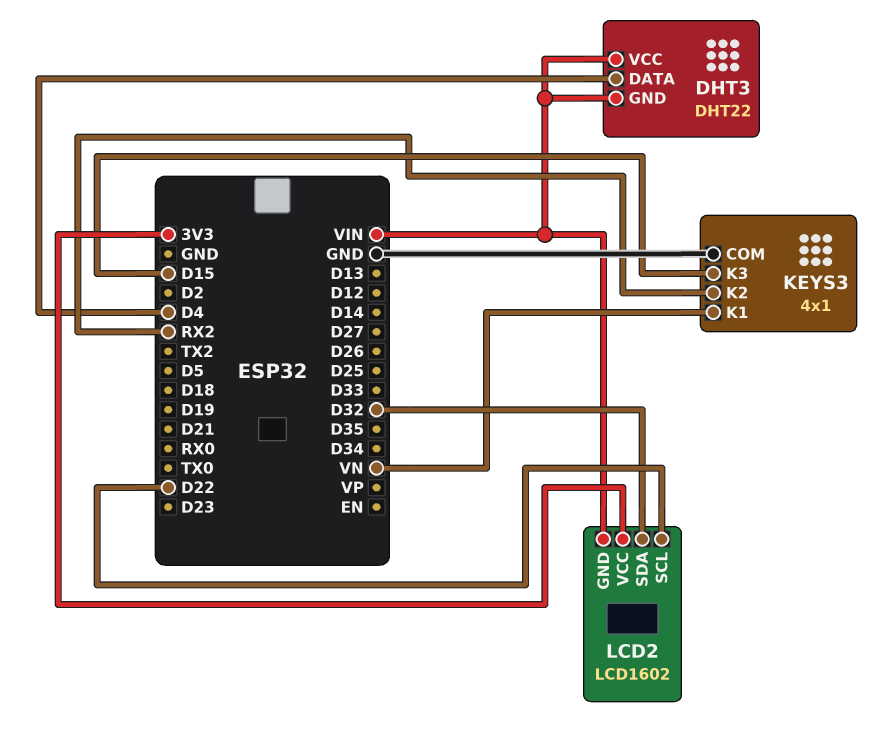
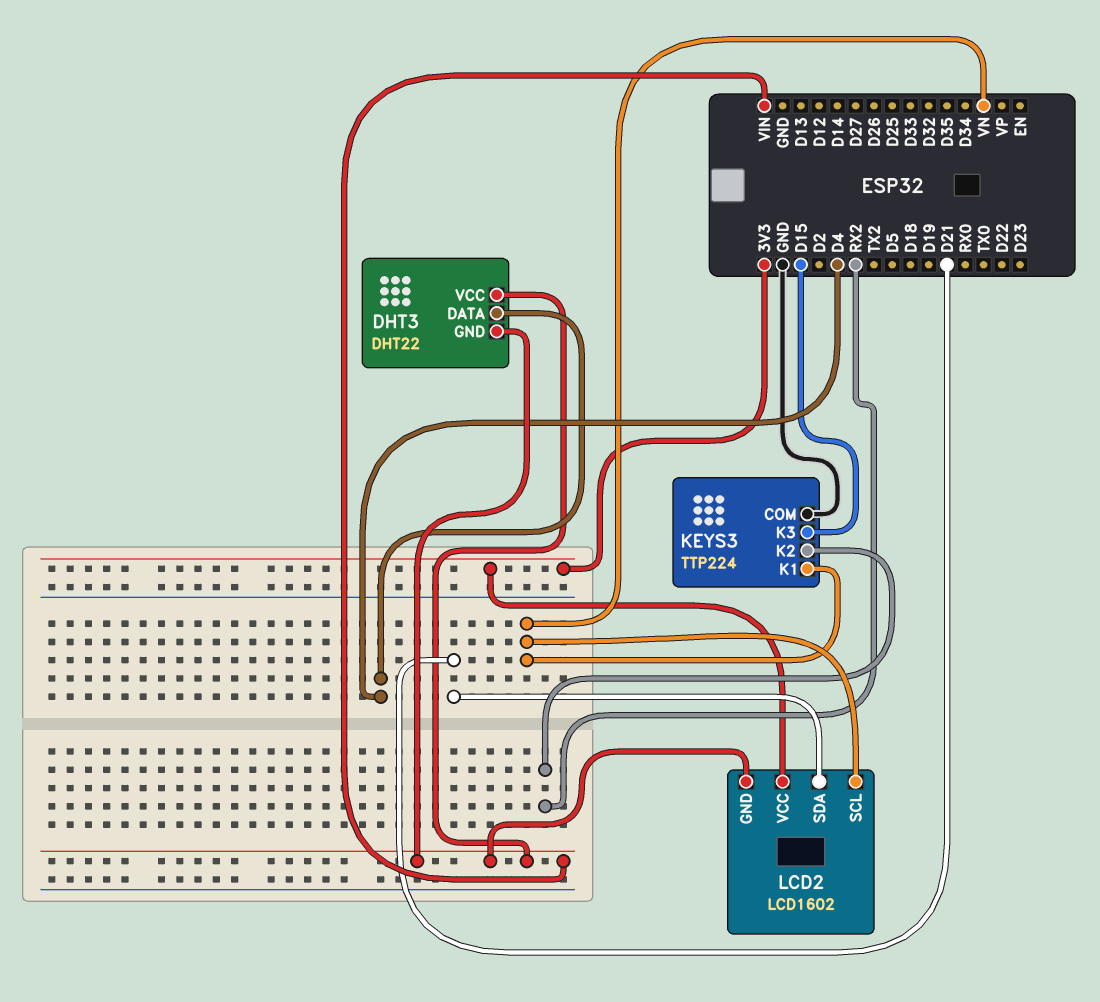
KEYS3: 4x1 -> TTP224
LCD2 pin SCL: D22 -> VN
LCD2 pin SDA: D32 -> D21

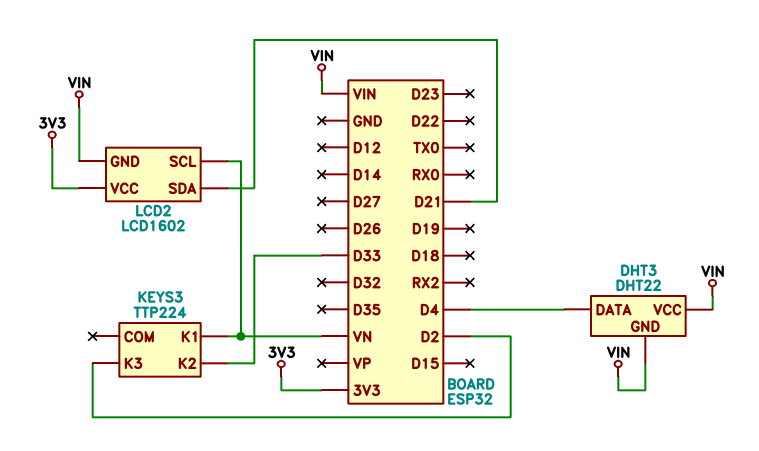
KEYS3 pin COM: GND -> none
KEYS3 pin K2: RX2 -> D33
KEYS3 pin K3: D15 -> D2

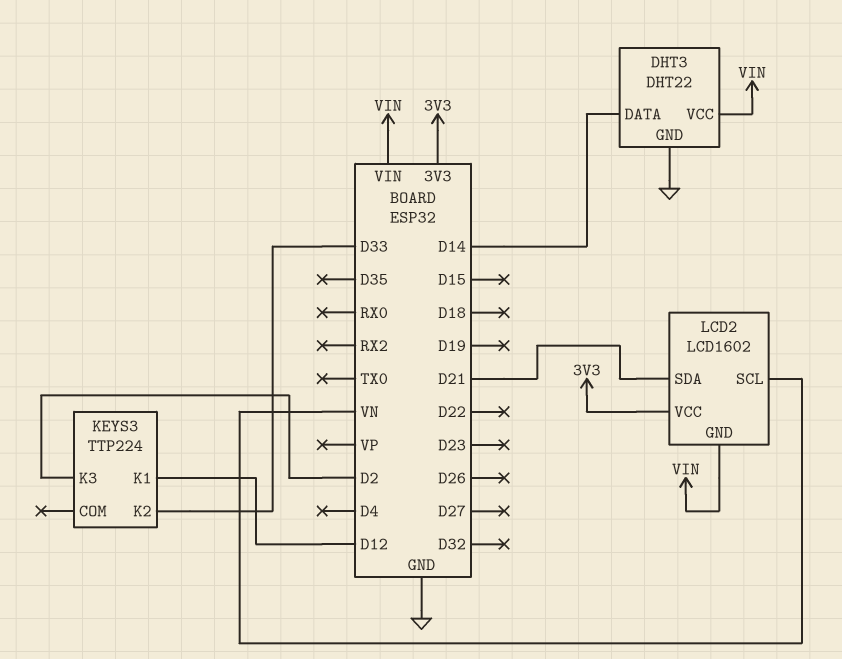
DHT3 pin DATA: D4 -> D14
DHT3 pin GND: VIN -> GND
KEYS3 pin K1: VN -> D12

